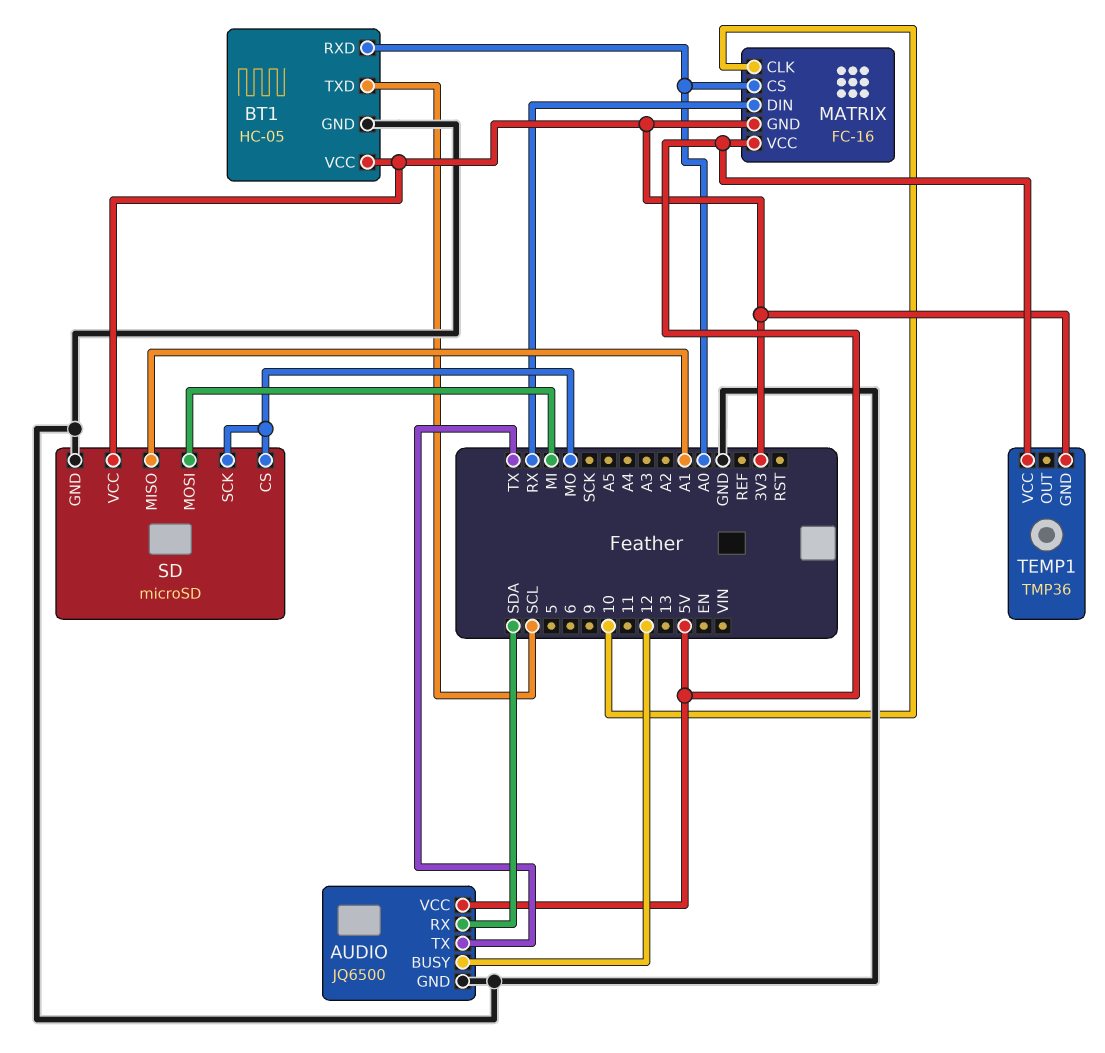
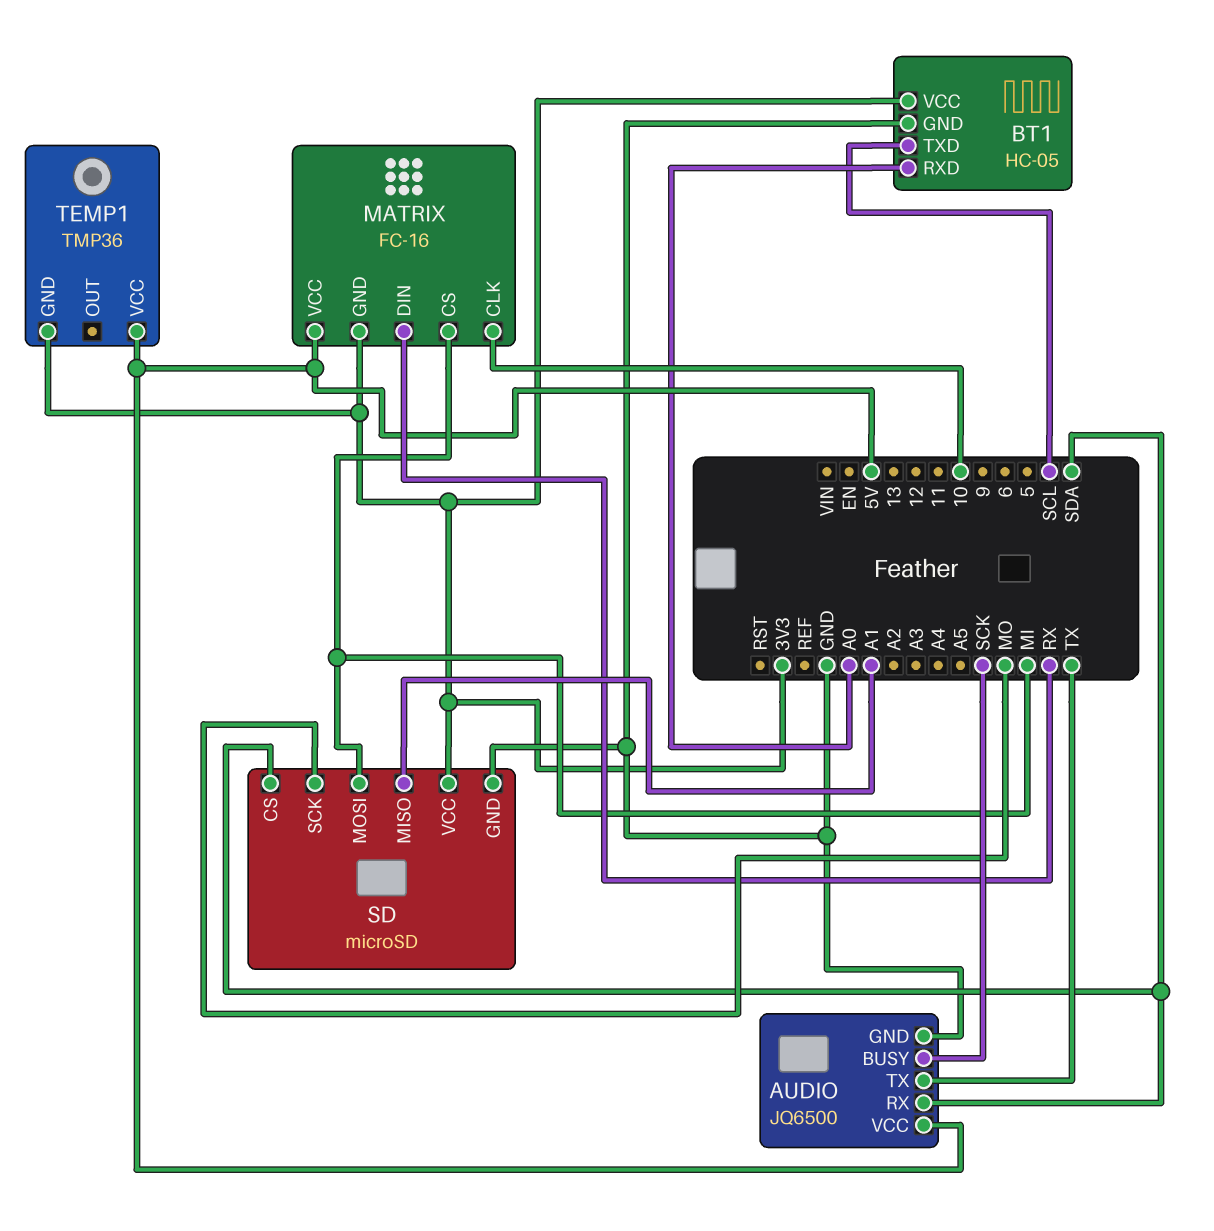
AUDIO pin BUSY: 12 -> SCK
MATRIX pin CS: A0 -> MI
SD pin CS: MO -> SDA

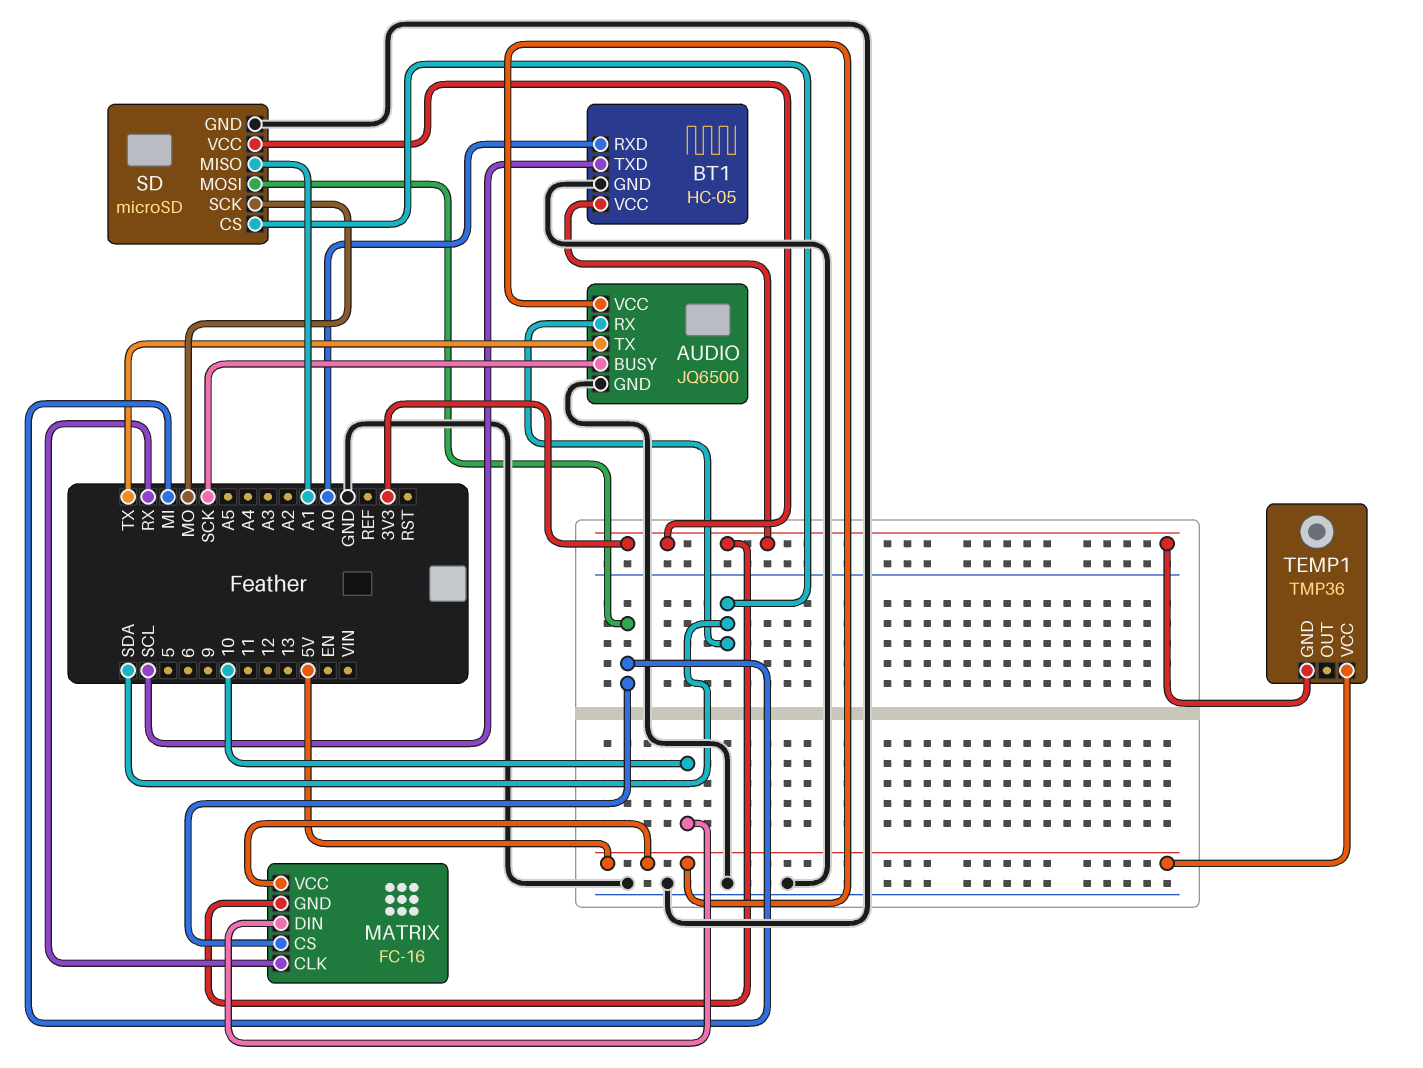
MATRIX pin CLK: 10 -> RX
MATRIX pin DIN: RX -> 10

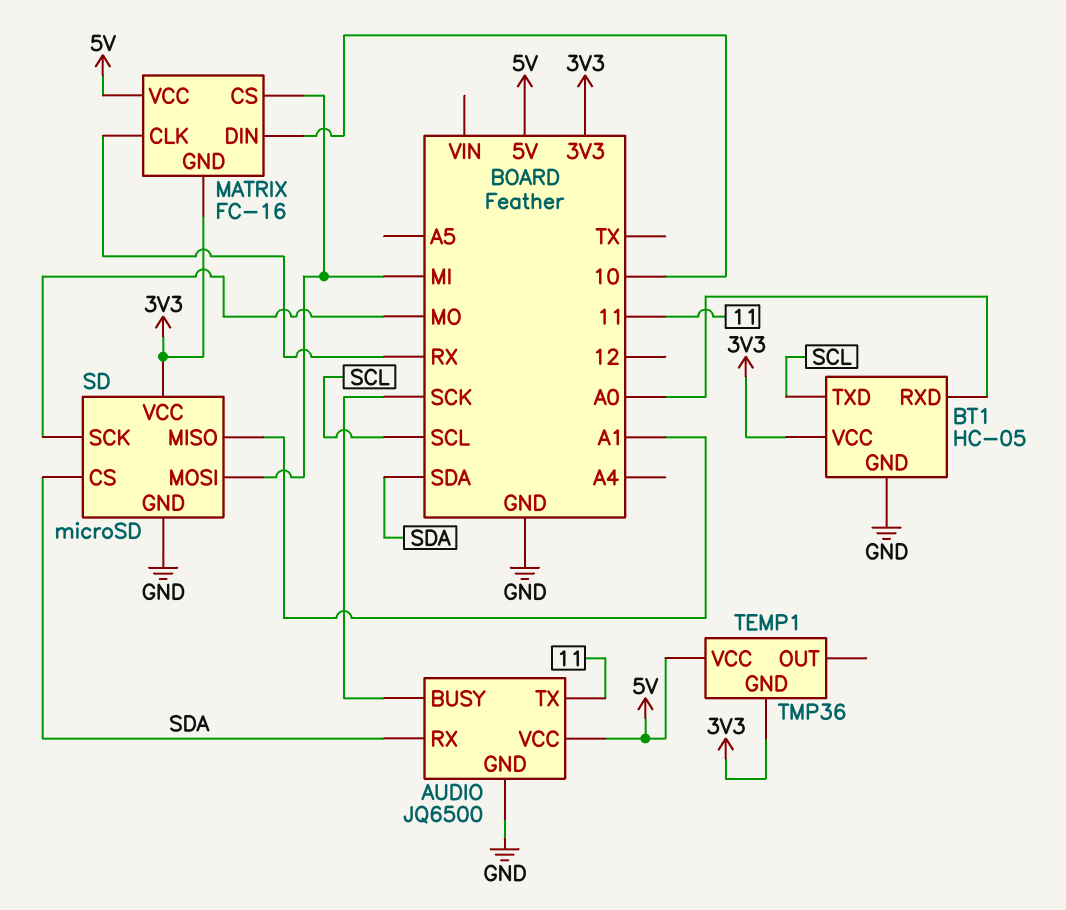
AUDIO pin TX: TX -> 11

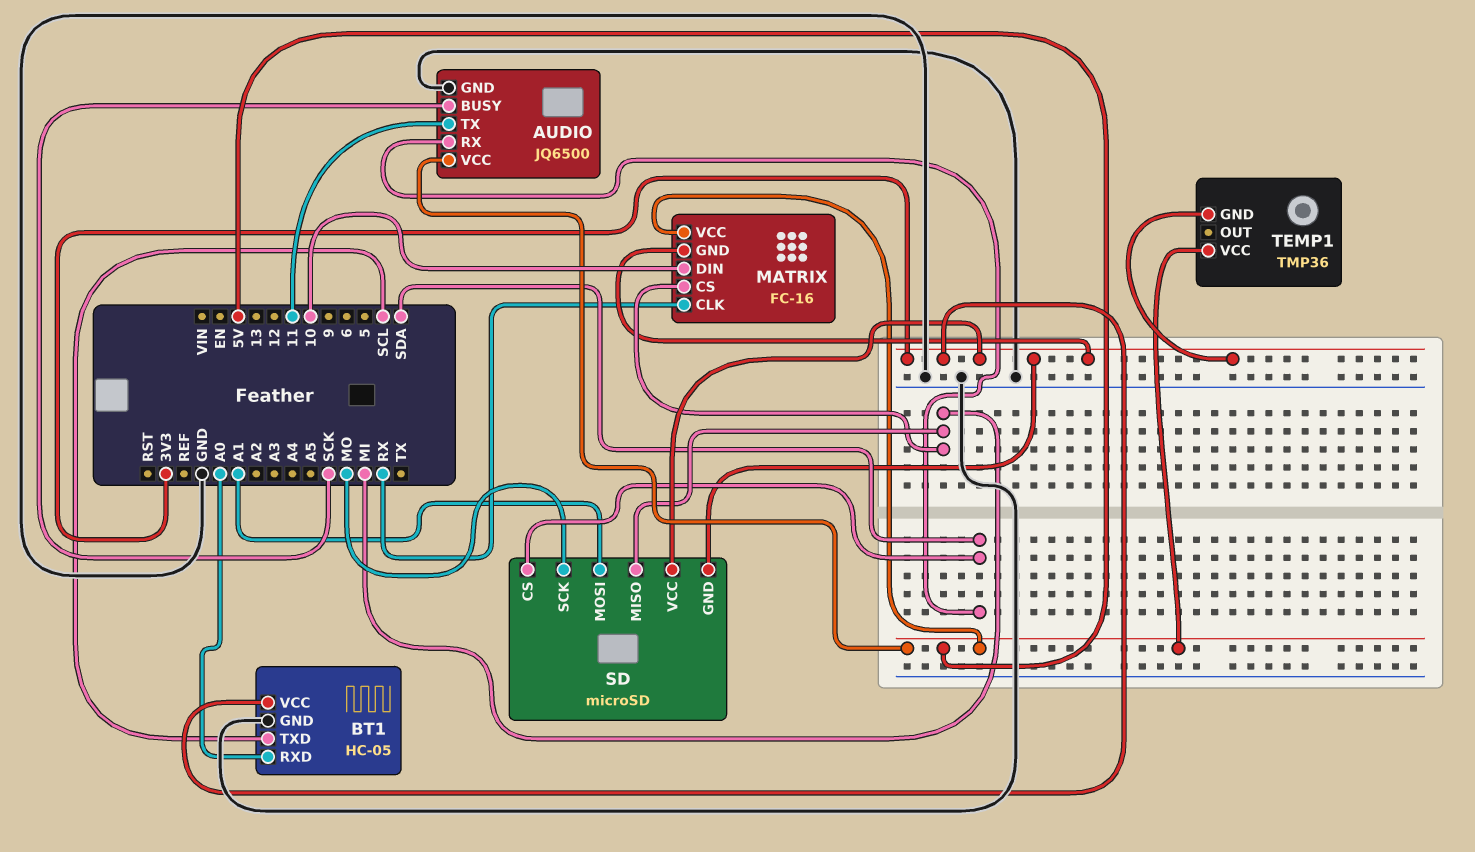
SD pin GND: GND -> 3V3
SD pin MISO: A1 -> MI
SD pin MOSI: MI -> A1

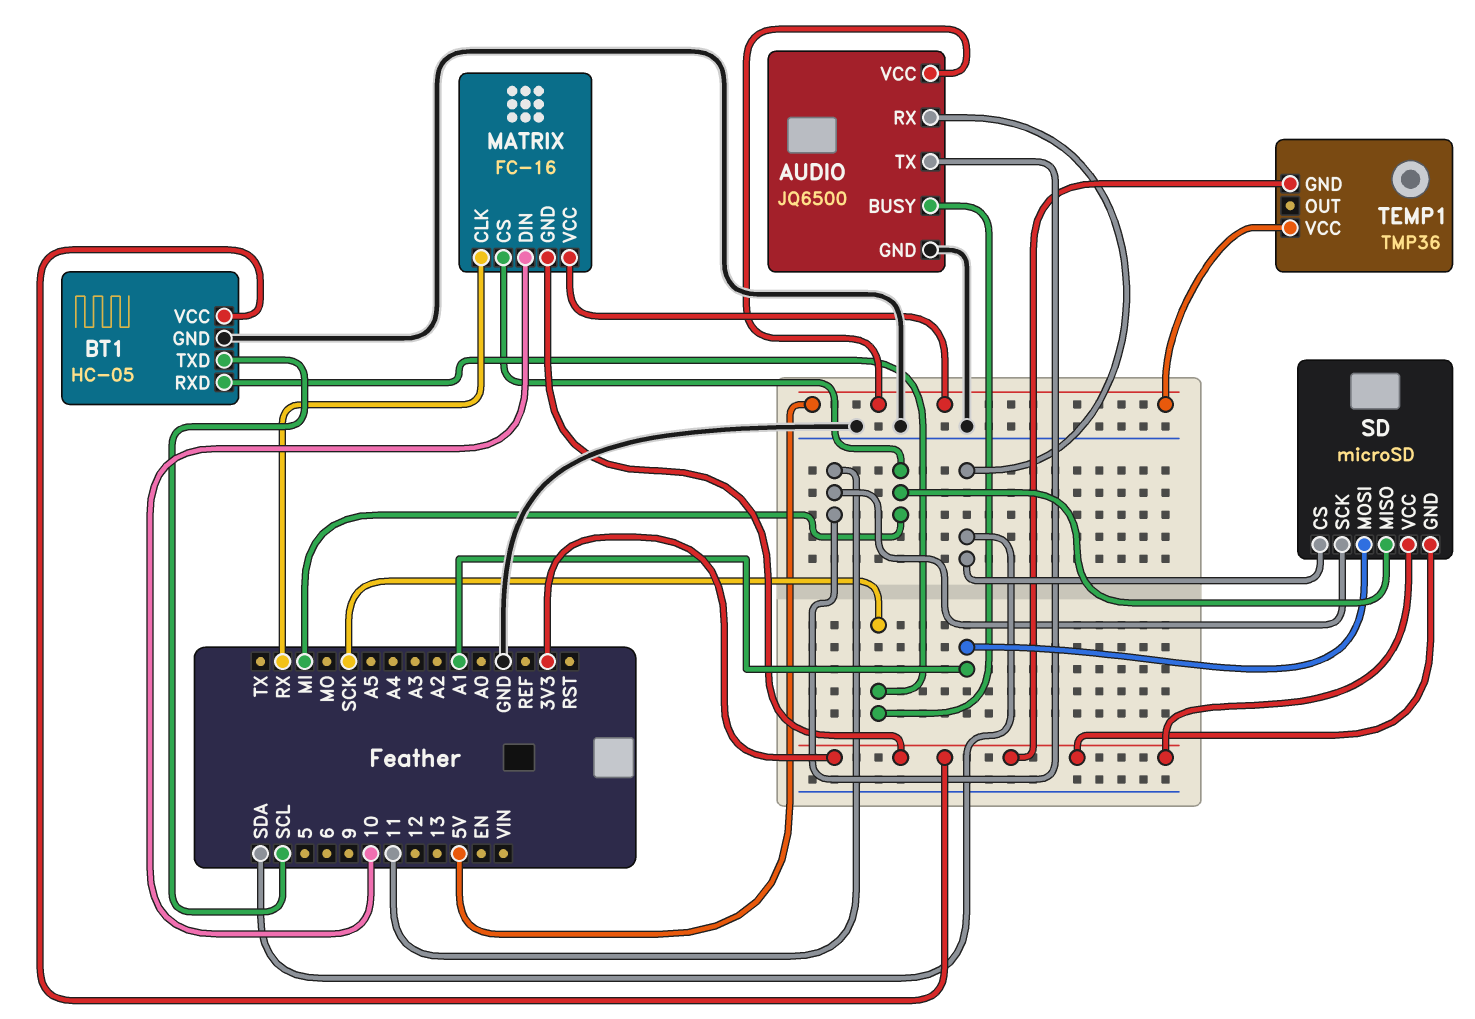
BT1 pin RXD: A0 -> SCK
SD pin SCK: MO -> 11

